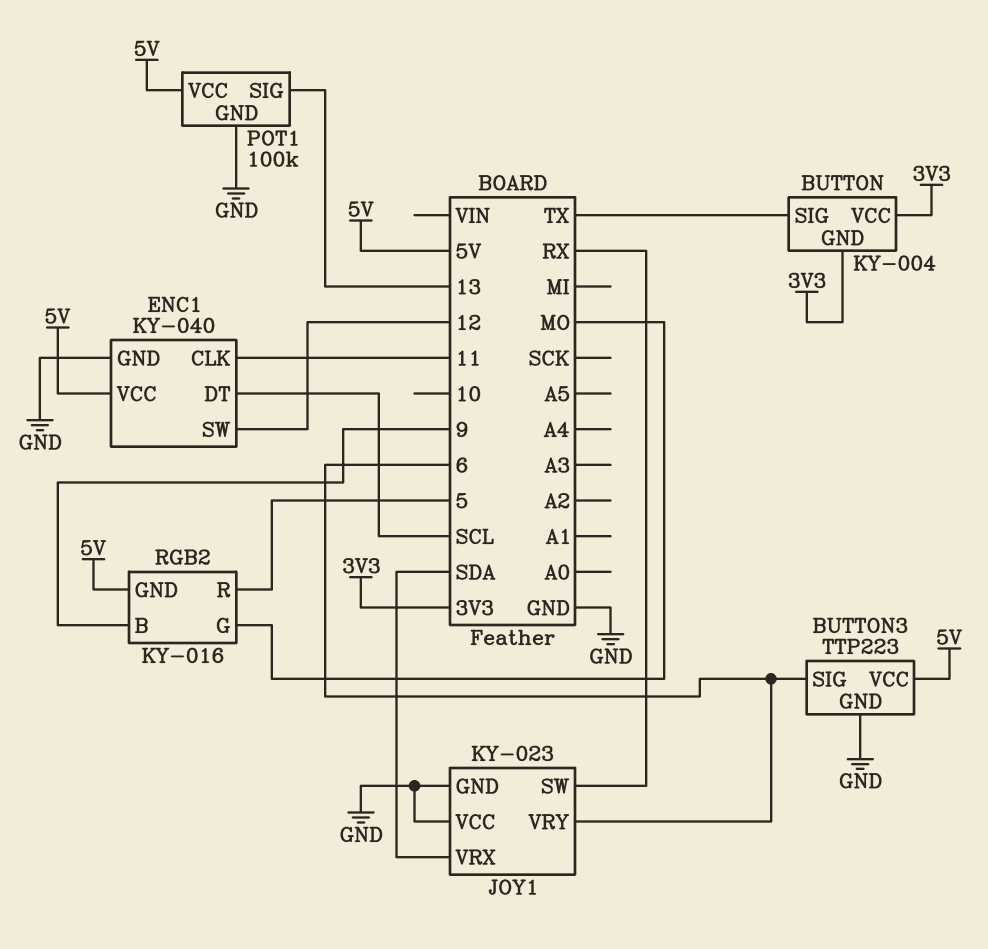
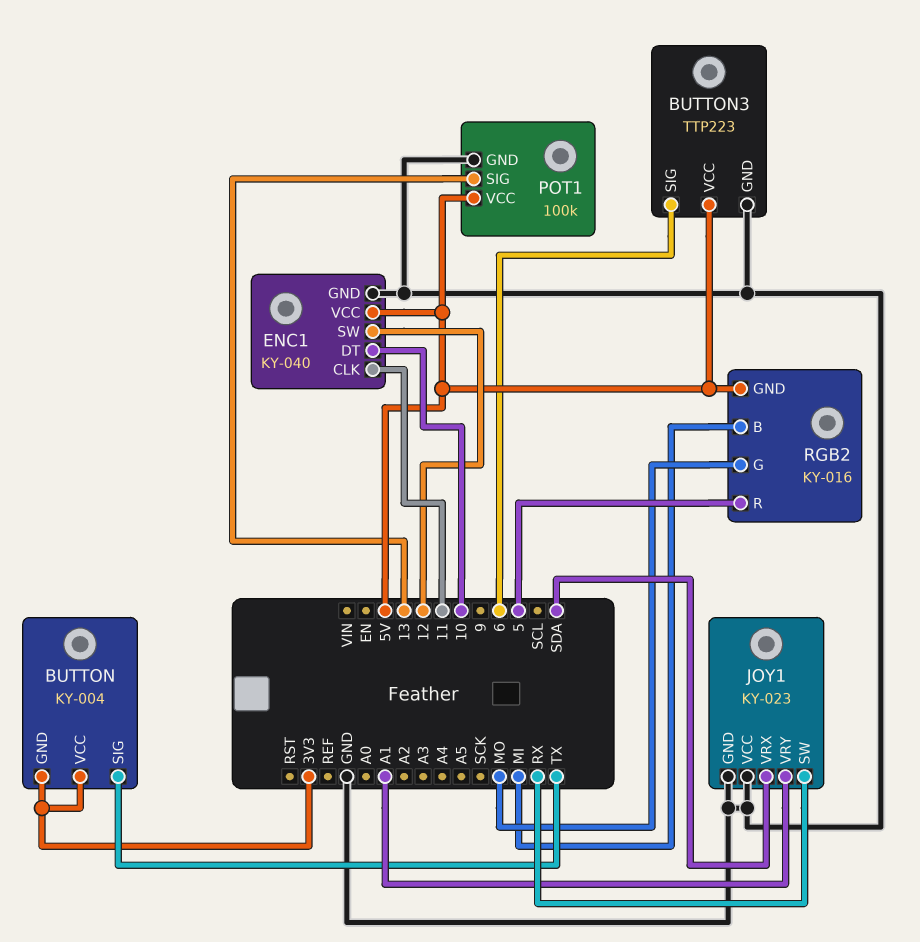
ENC1 pin DT: SCL -> 10
JOY1 pin VRY: 6 -> A1
RGB2 pin B: 9 -> MI

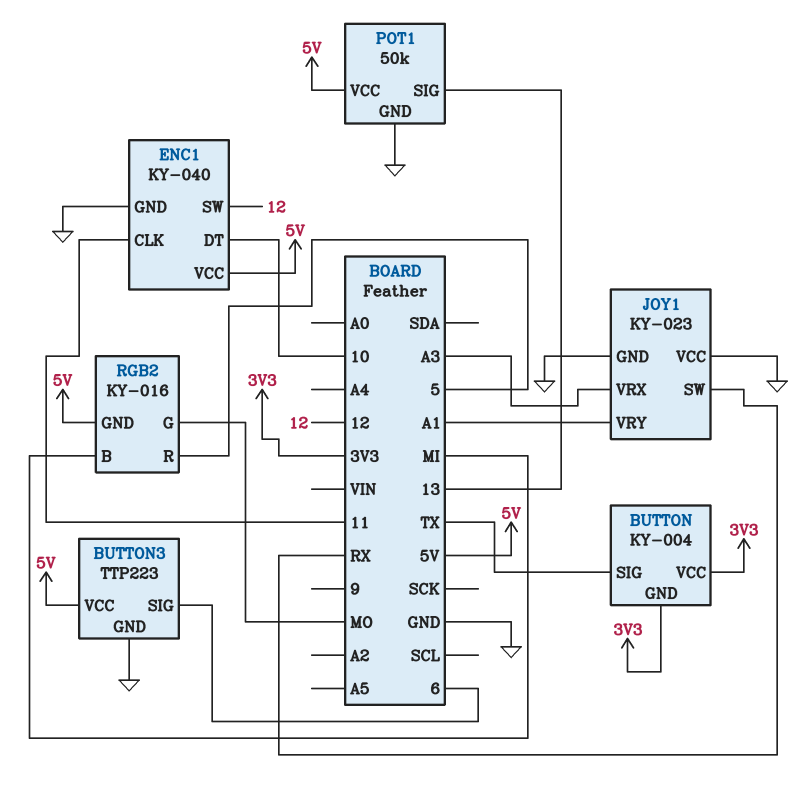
JOY1 pin VRX: SDA -> A3
POT1: 100k -> 50k

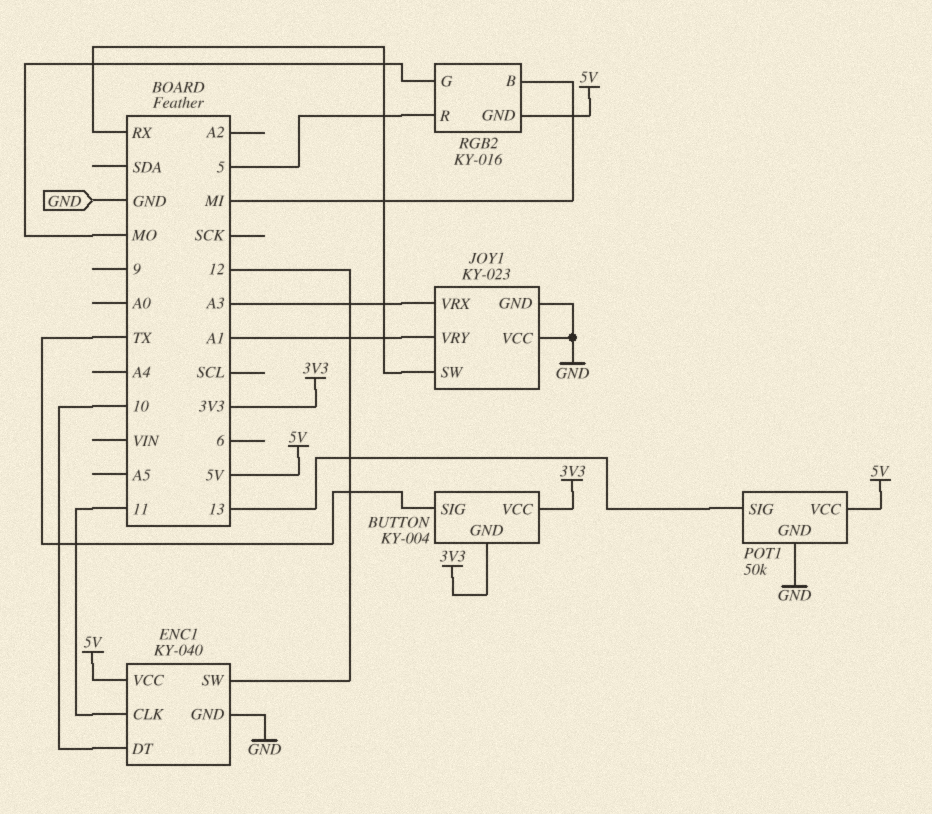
BUTTON3: TTP223 -> none
BUTTON3 pin GND: GND -> none
BUTTON3 pin SIG: 6 -> none
BUTTON3 pin VCC: 5V -> none

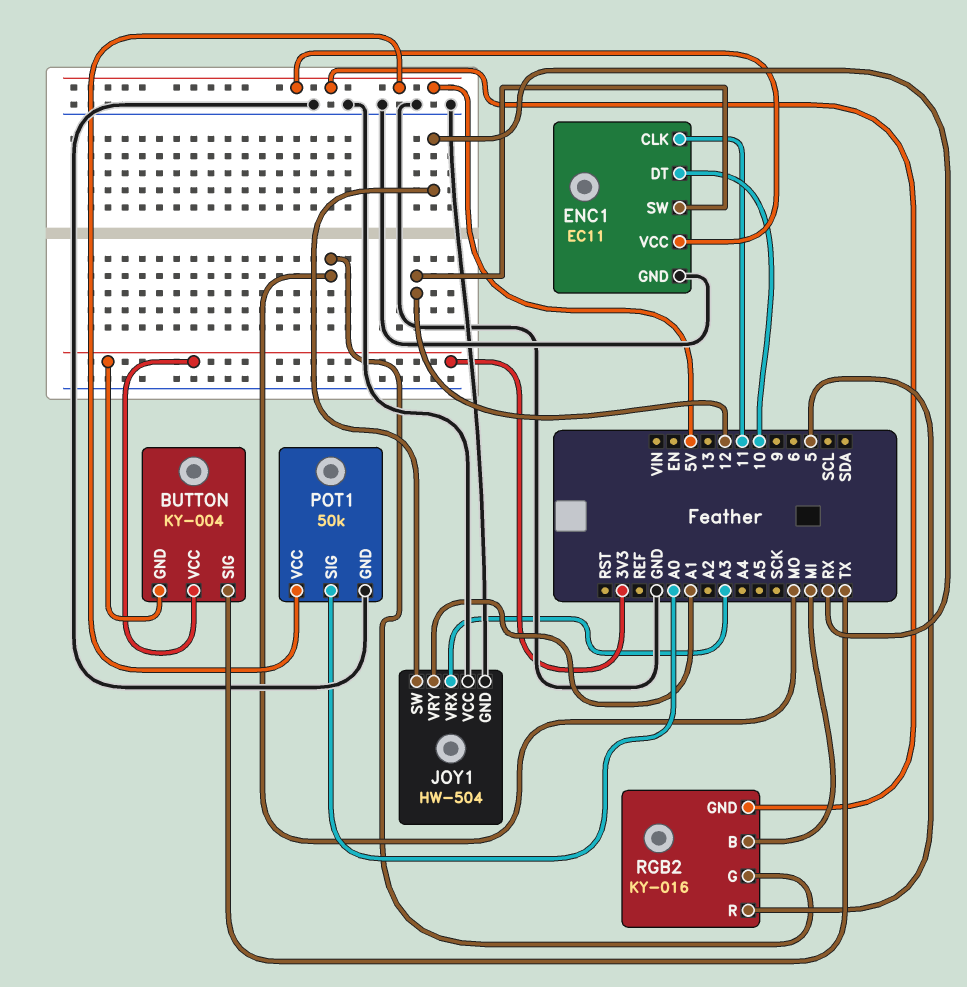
ENC1: KY-040 -> EC11
JOY1: KY-023 -> HW-504
POT1 pin SIG: 13 -> A0

